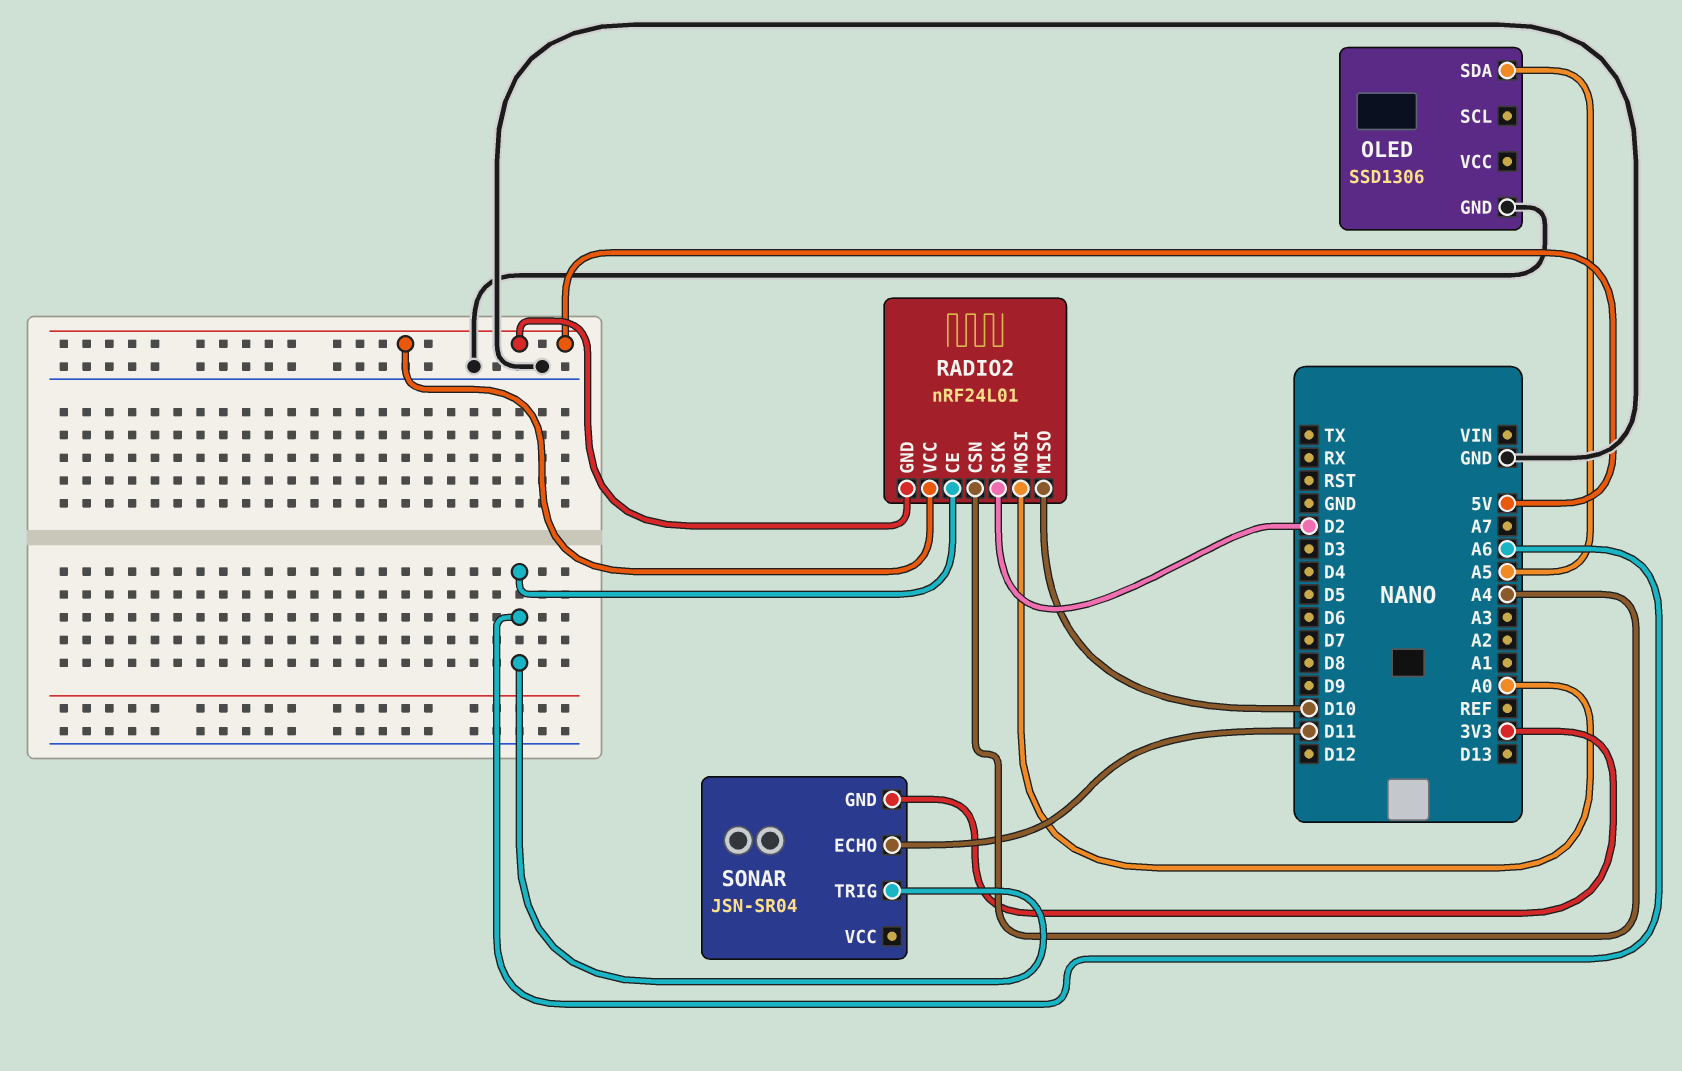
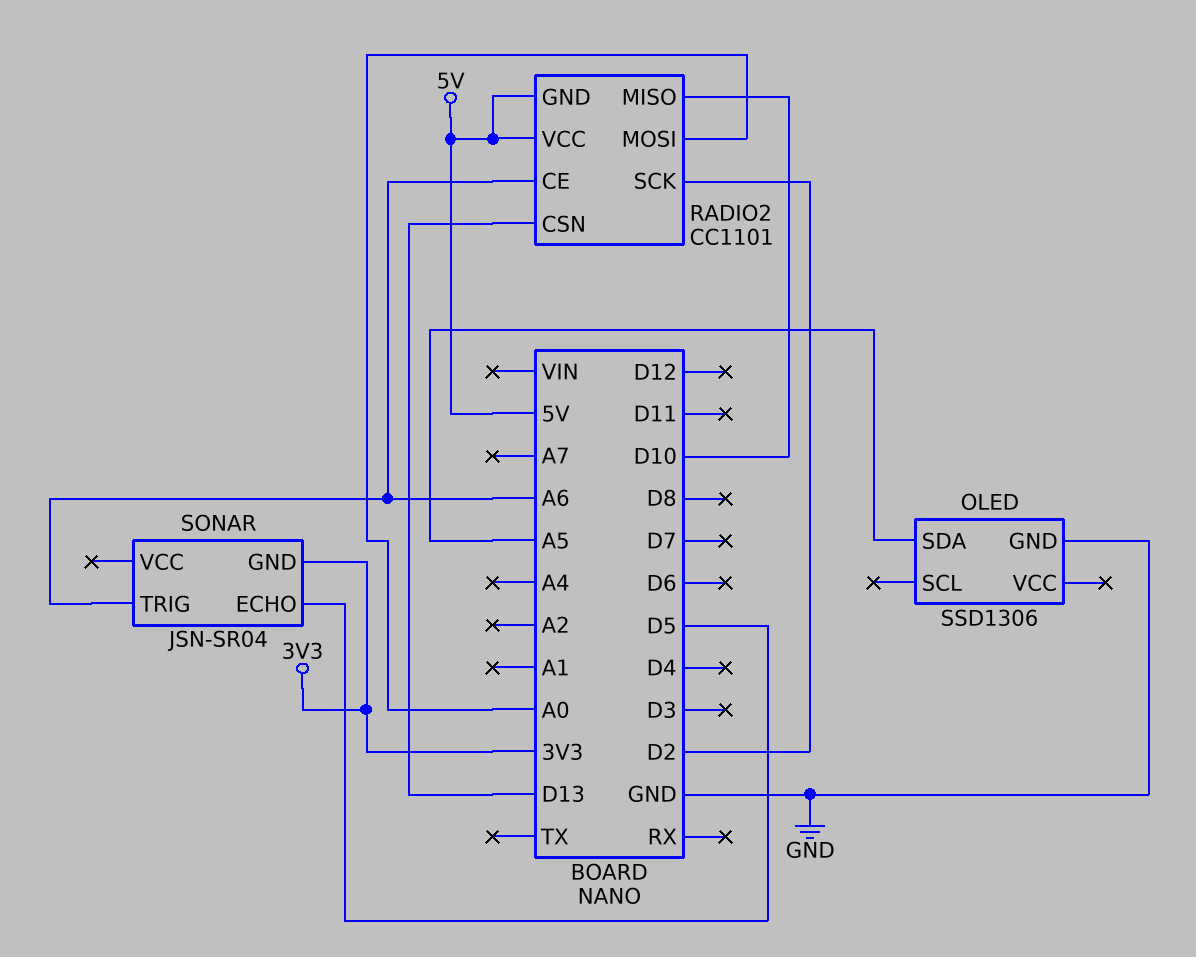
RADIO2: nRF24L01 -> CC1101
RADIO2 pin CSN: A4 -> D13
SONAR pin ECHO: D11 -> D5

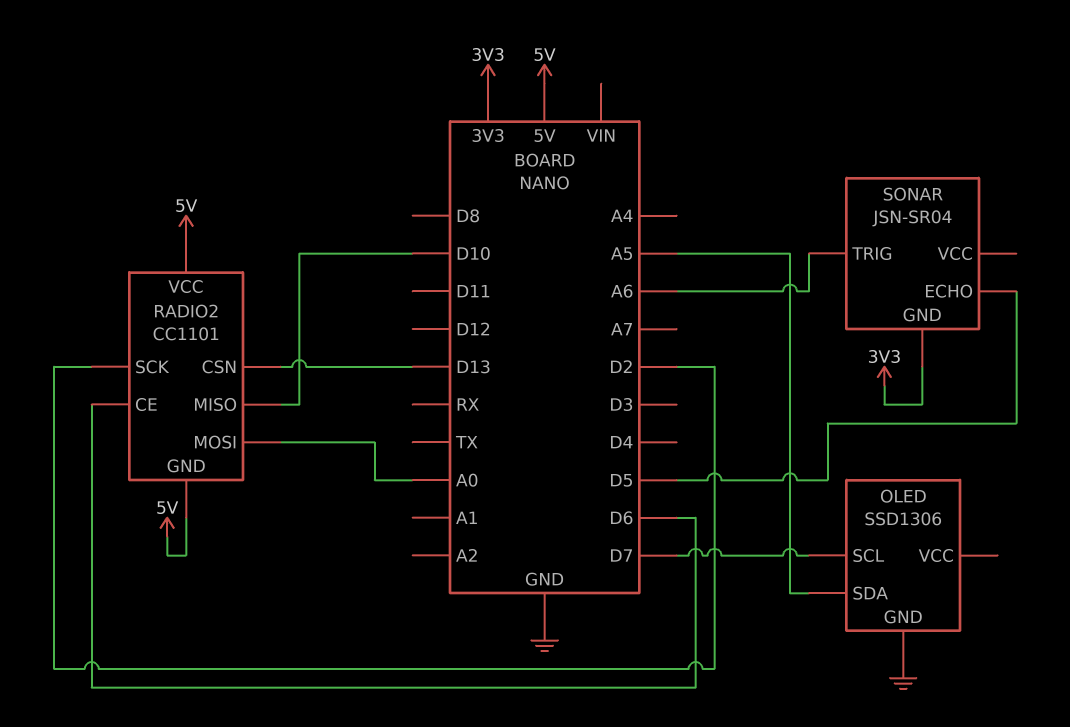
OLED pin SCL: none -> D7
RADIO2 pin CE: A6 -> D6

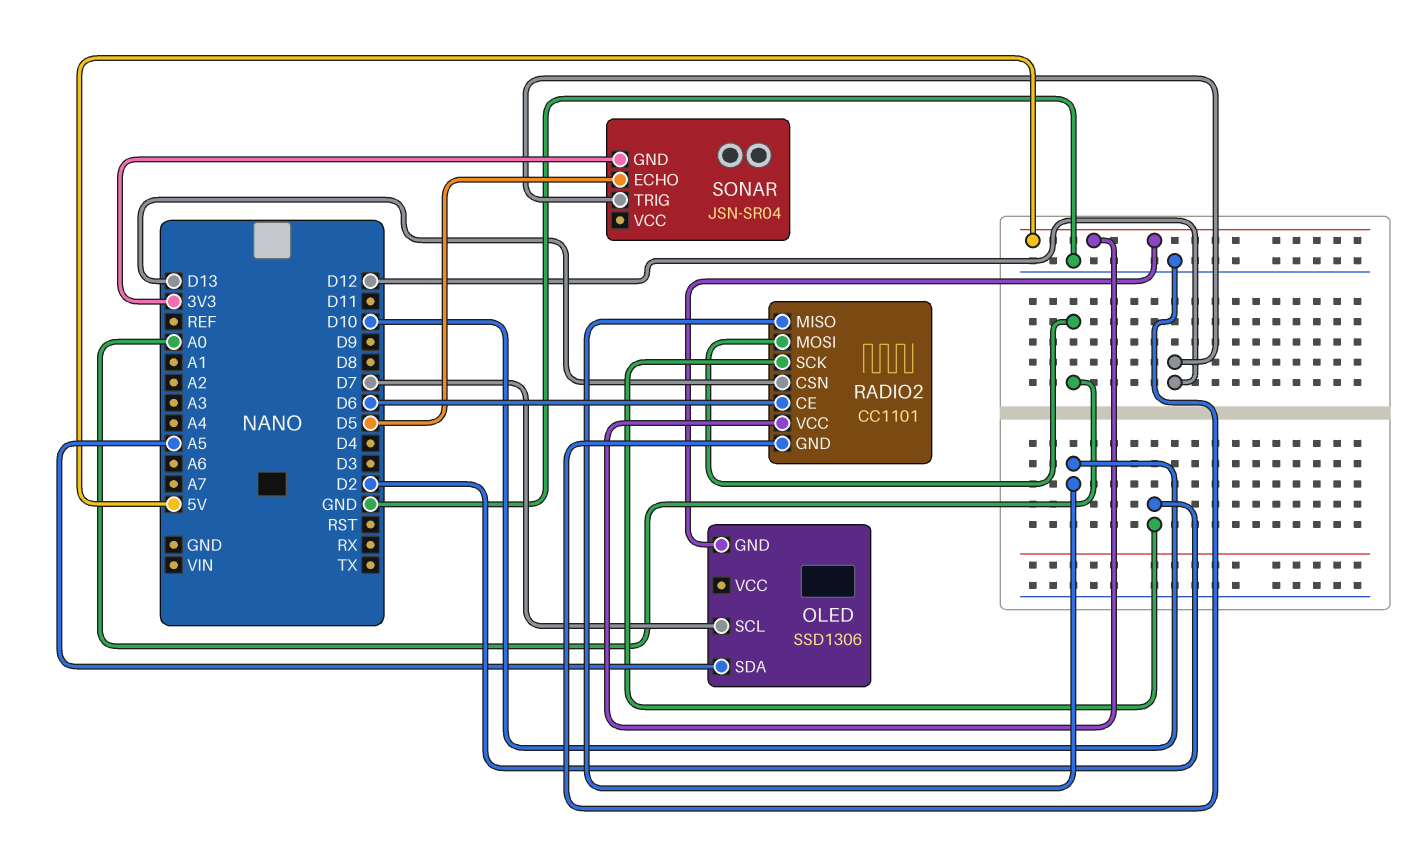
OLED pin GND: GND -> 5V
RADIO2 pin GND: 5V -> GND
SONAR pin TRIG: A6 -> D12

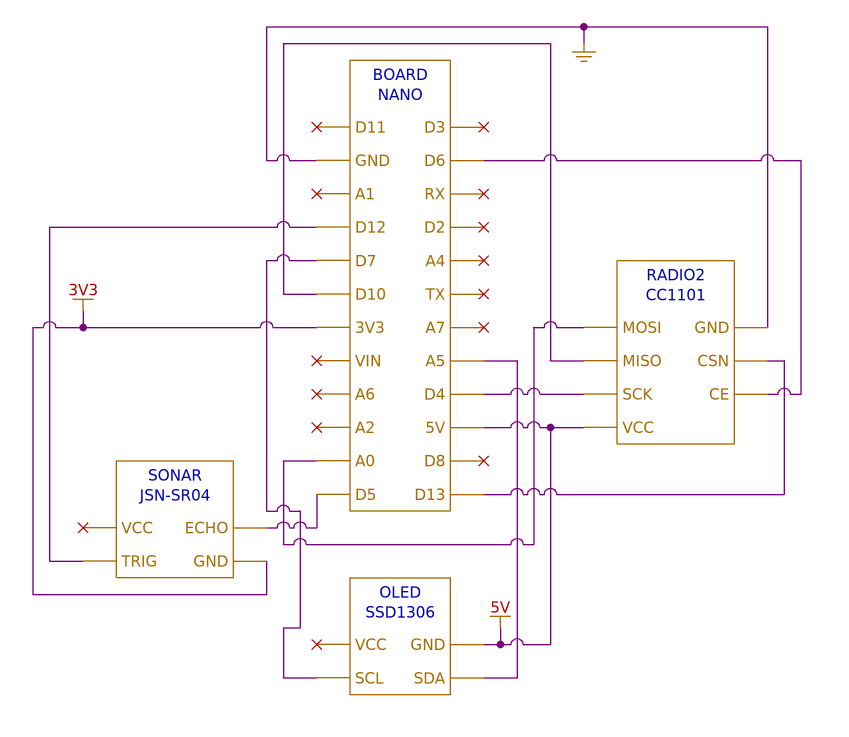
RADIO2 pin SCK: D2 -> D4

